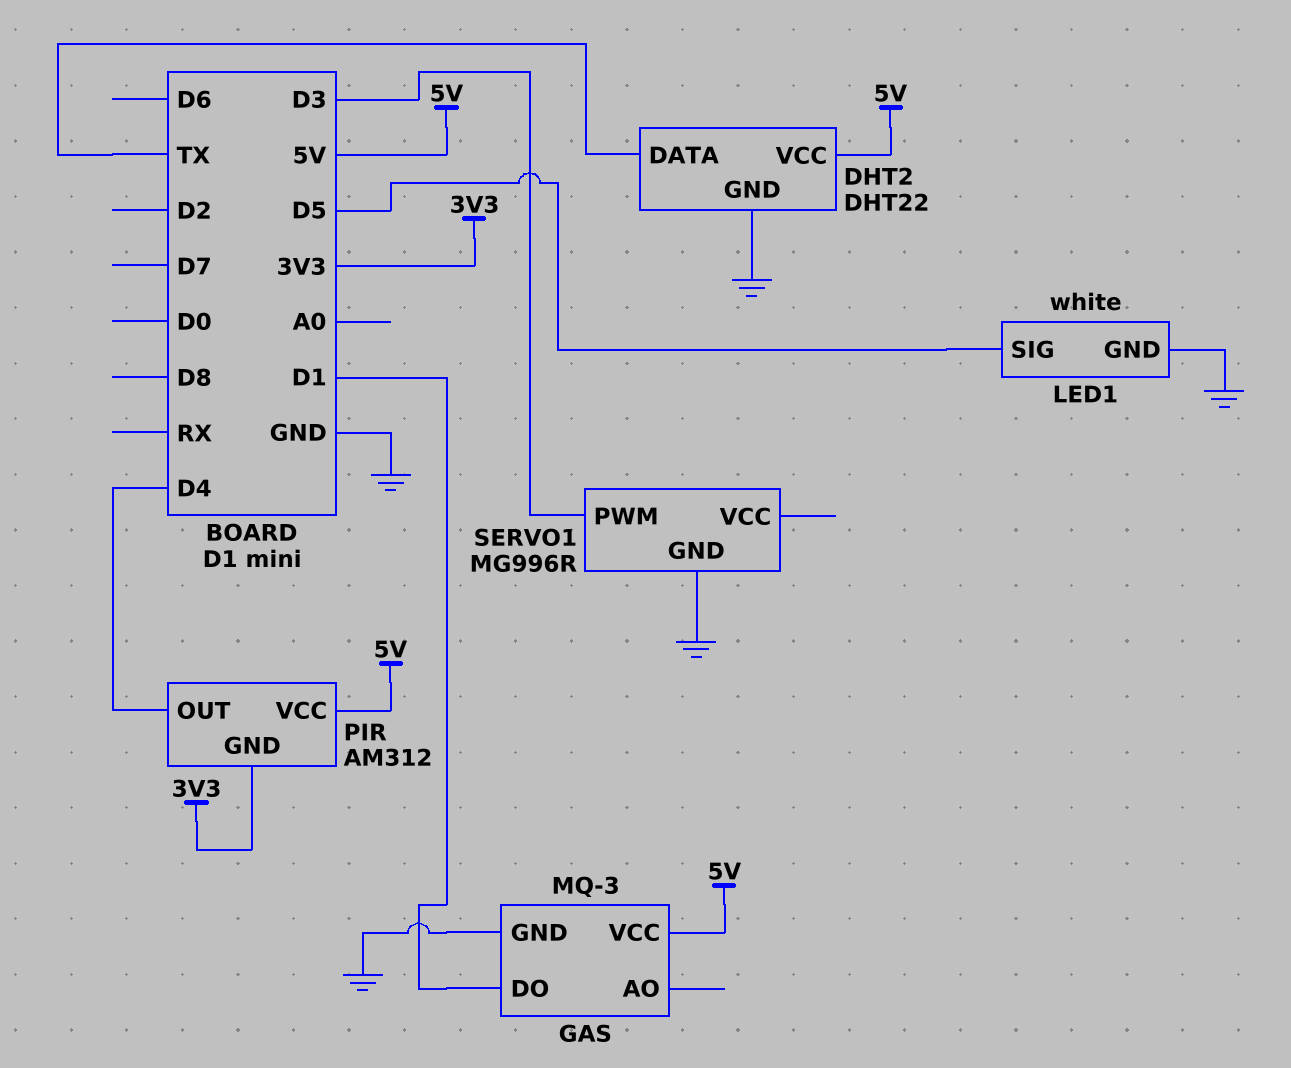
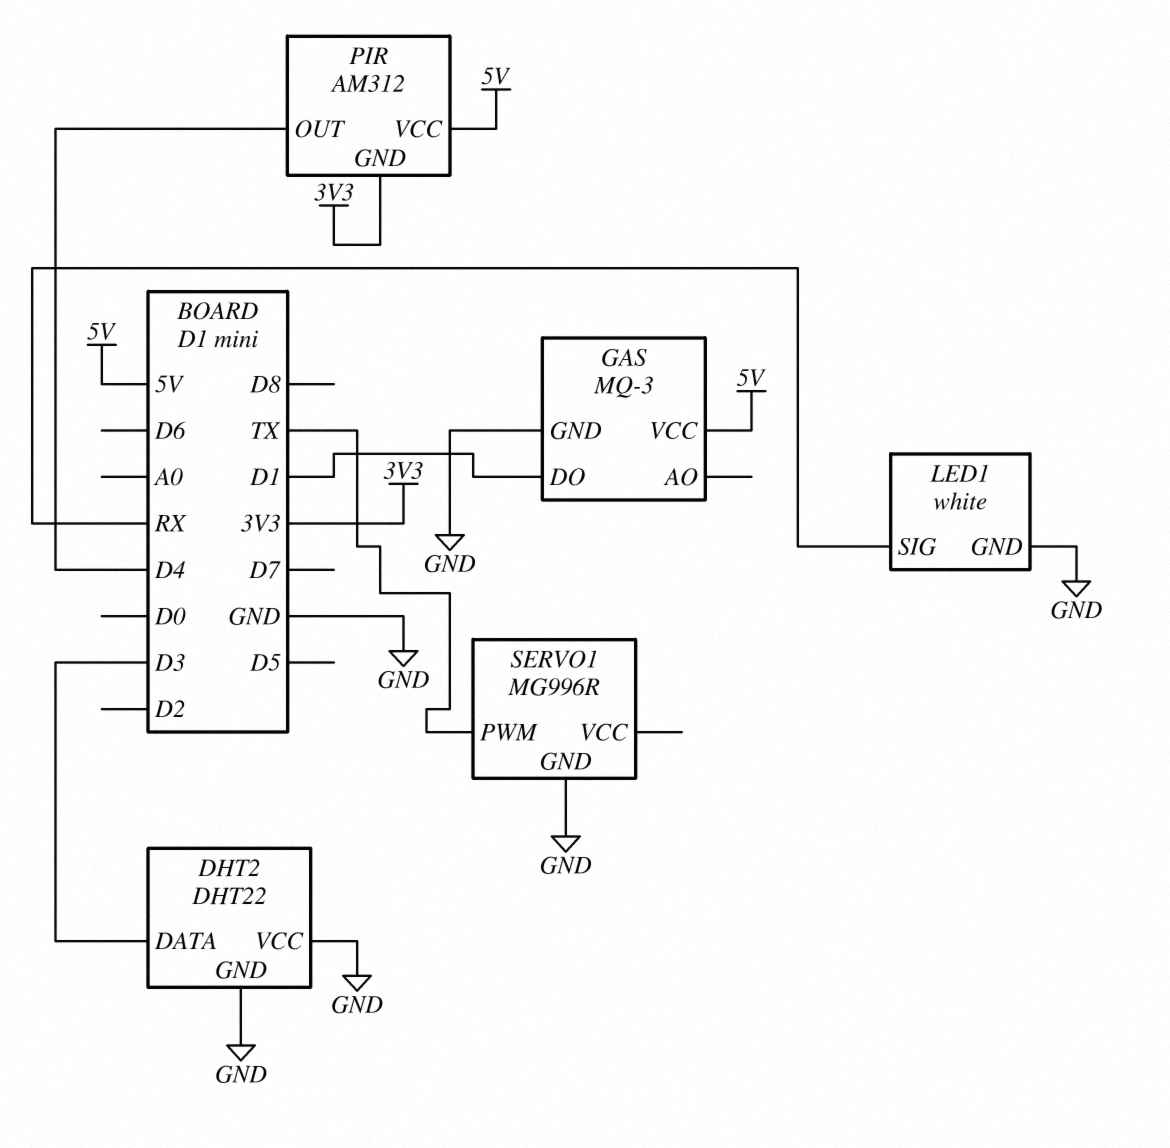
DHT2 pin DATA: TX -> D3
DHT2 pin VCC: 5V -> GND
LED1 pin SIG: D5 -> RX
SERVO1 pin PWM: D3 -> TX

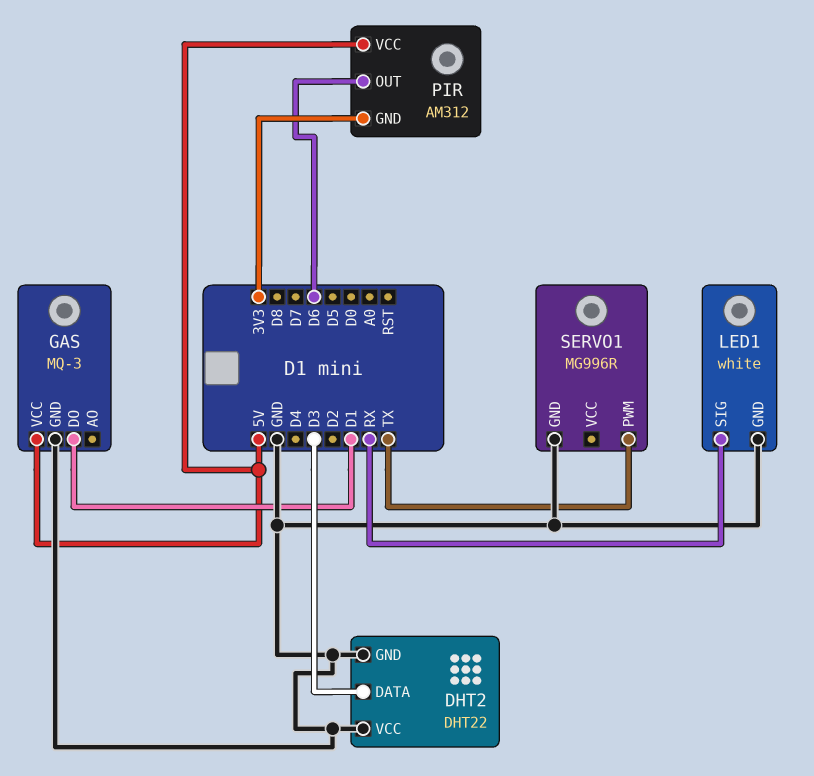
PIR pin OUT: D4 -> D6

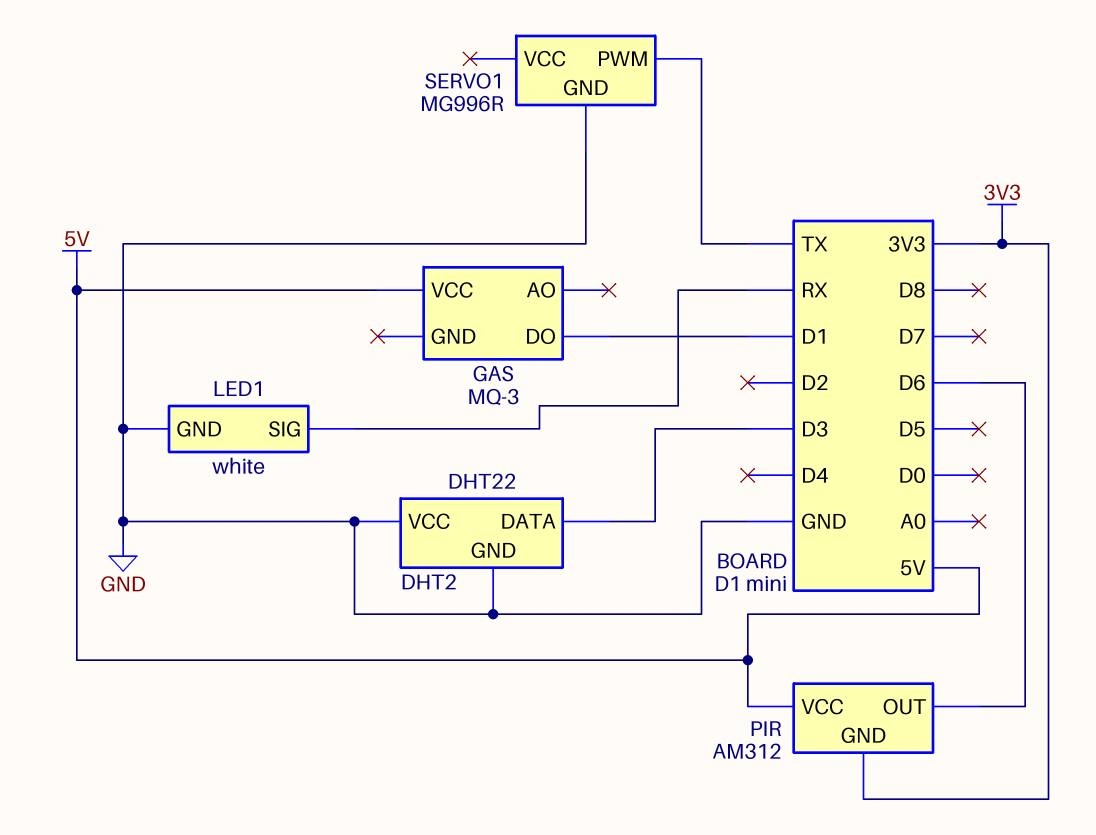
GAS pin GND: GND -> none

